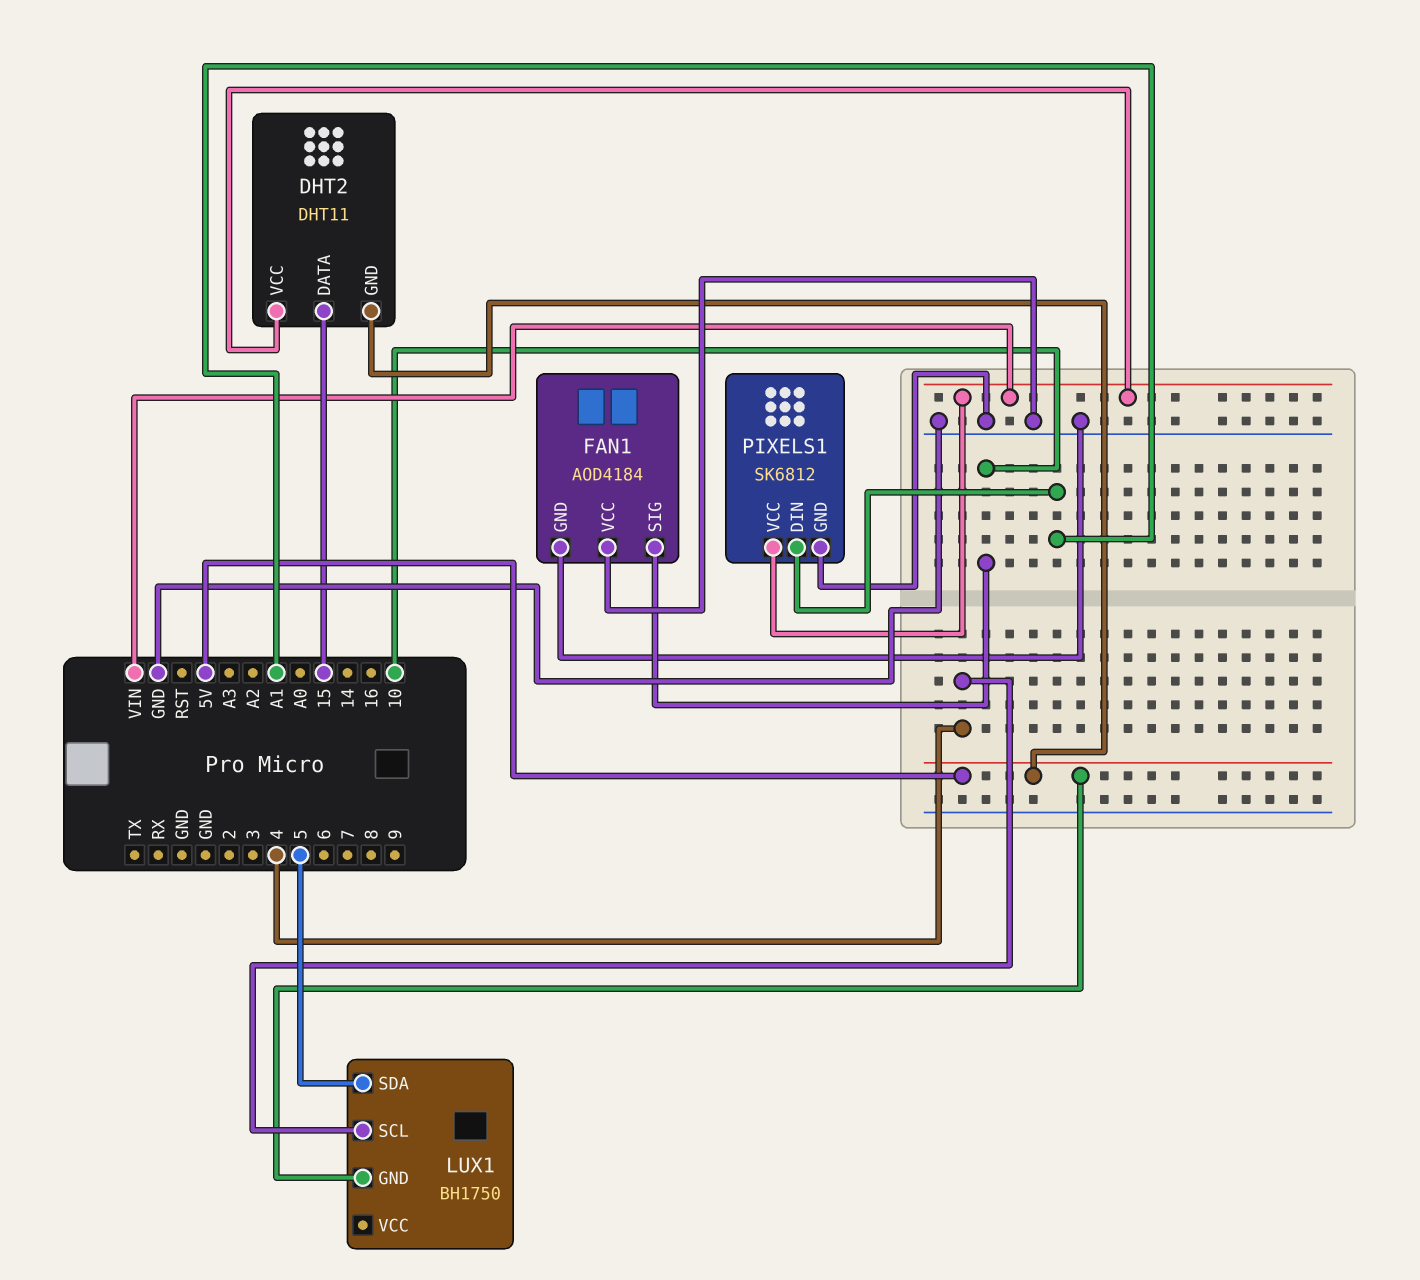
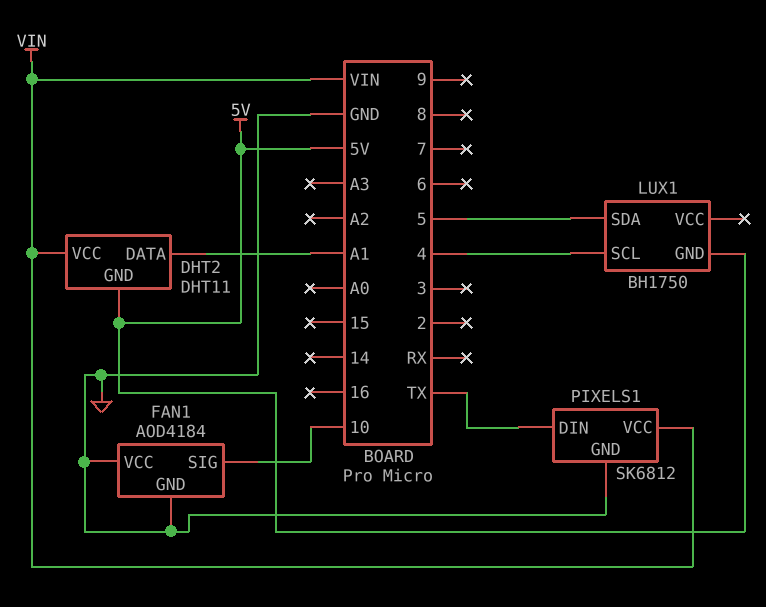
DHT2 pin DATA: 15 -> A1
PIXELS1 pin DIN: A1 -> TX

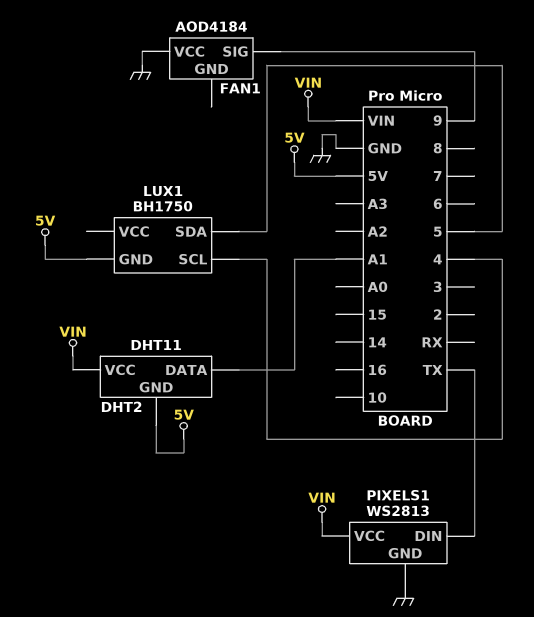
FAN1 pin GND: GND -> none
FAN1 pin SIG: 10 -> 9
PIXELS1: SK6812 -> WS2813

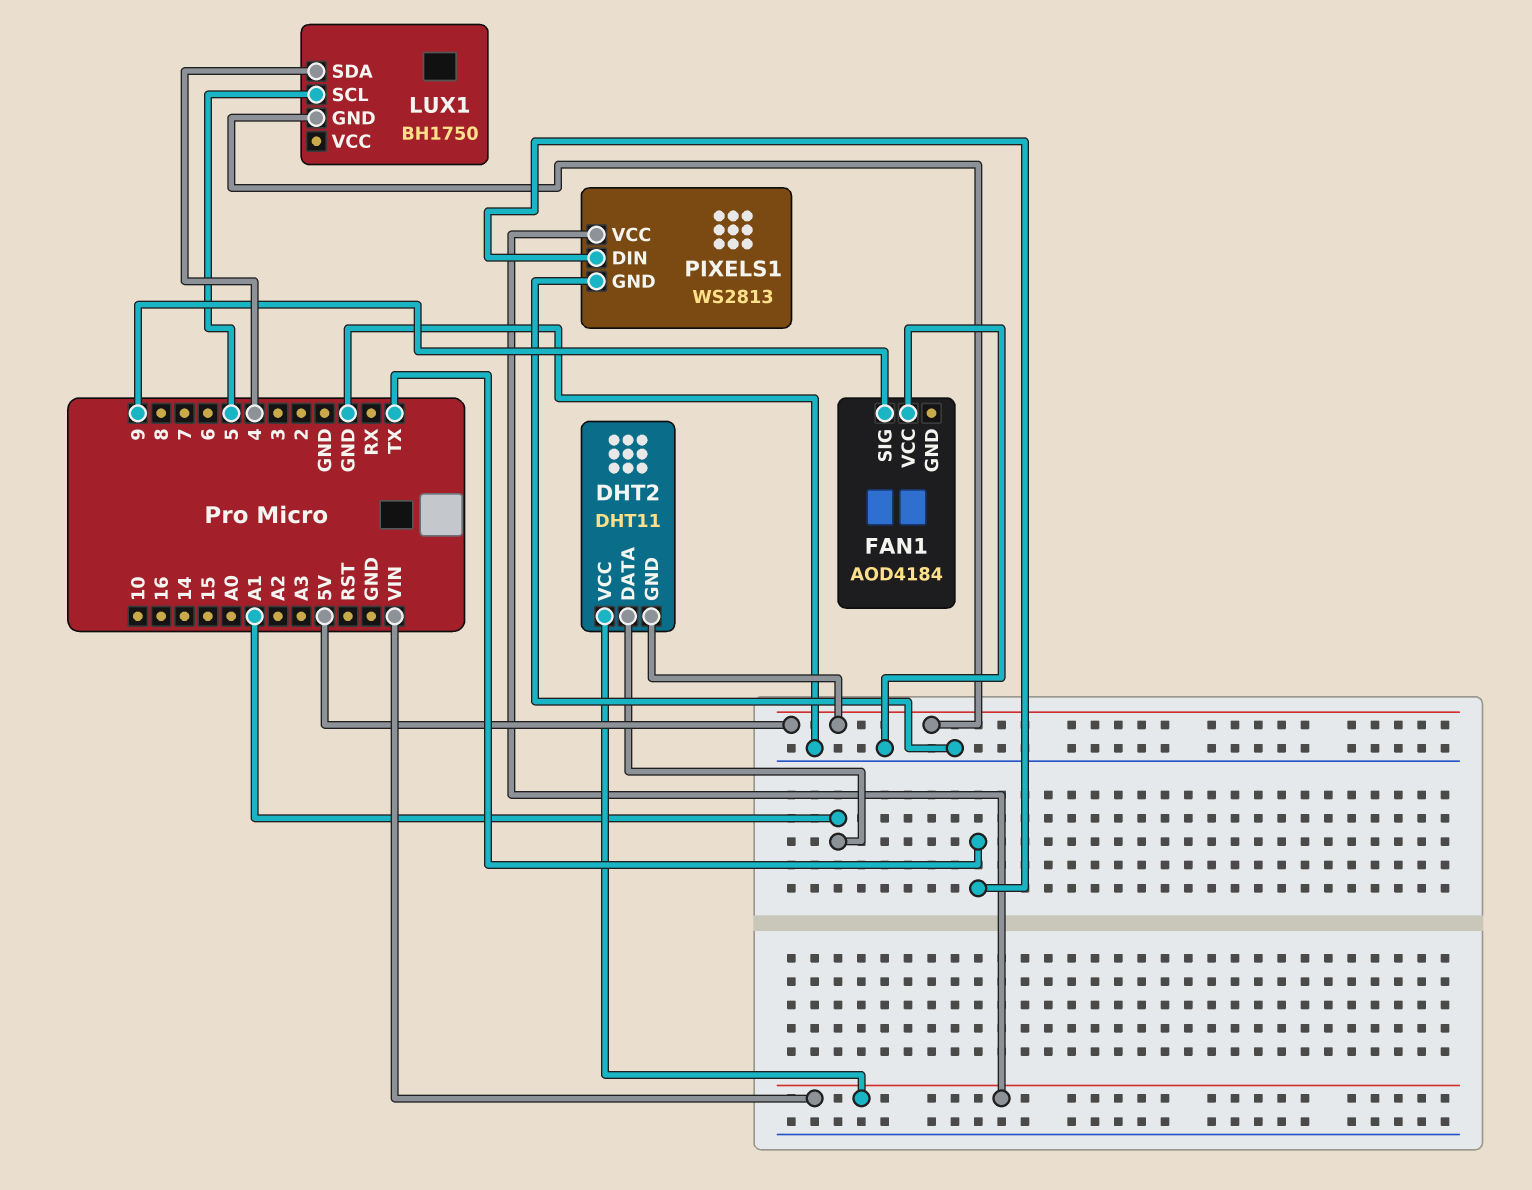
LUX1 pin SCL: 4 -> 5
LUX1 pin SDA: 5 -> 4

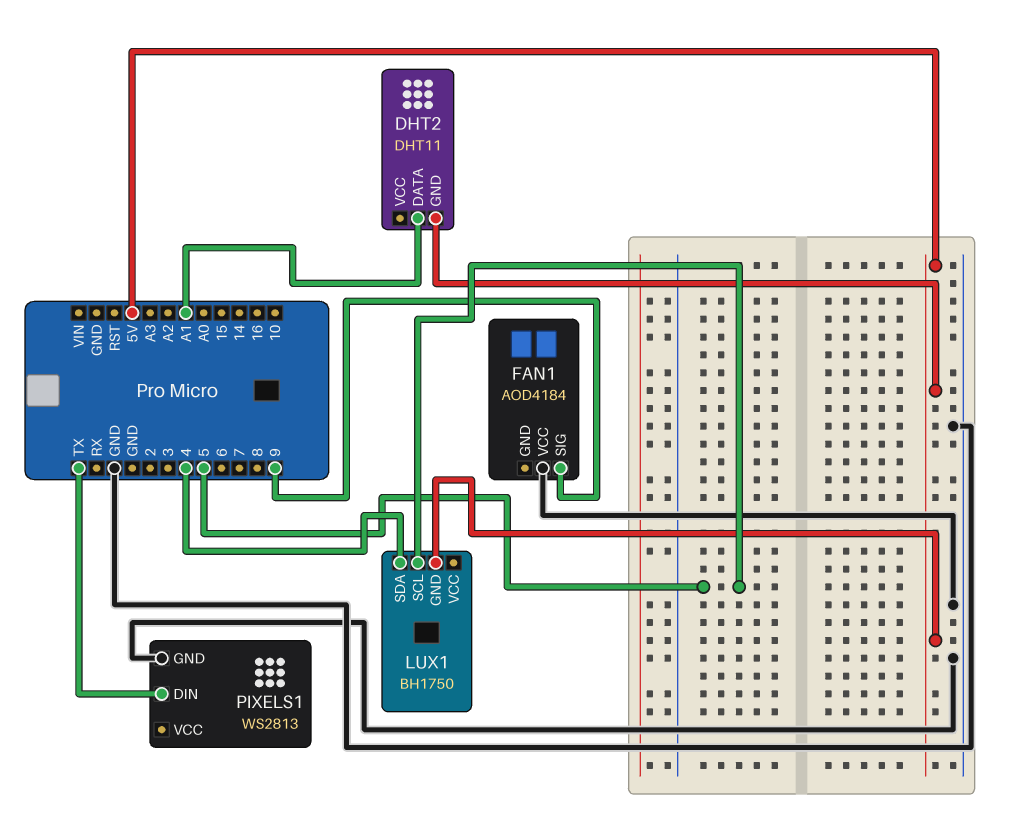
DHT2 pin VCC: VIN -> none
PIXELS1 pin VCC: VIN -> none

